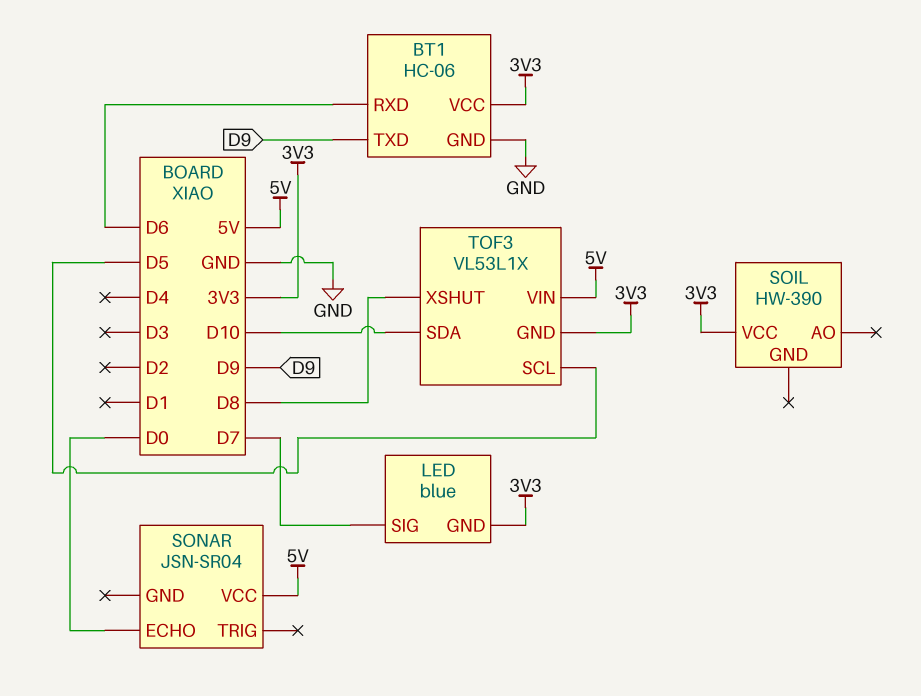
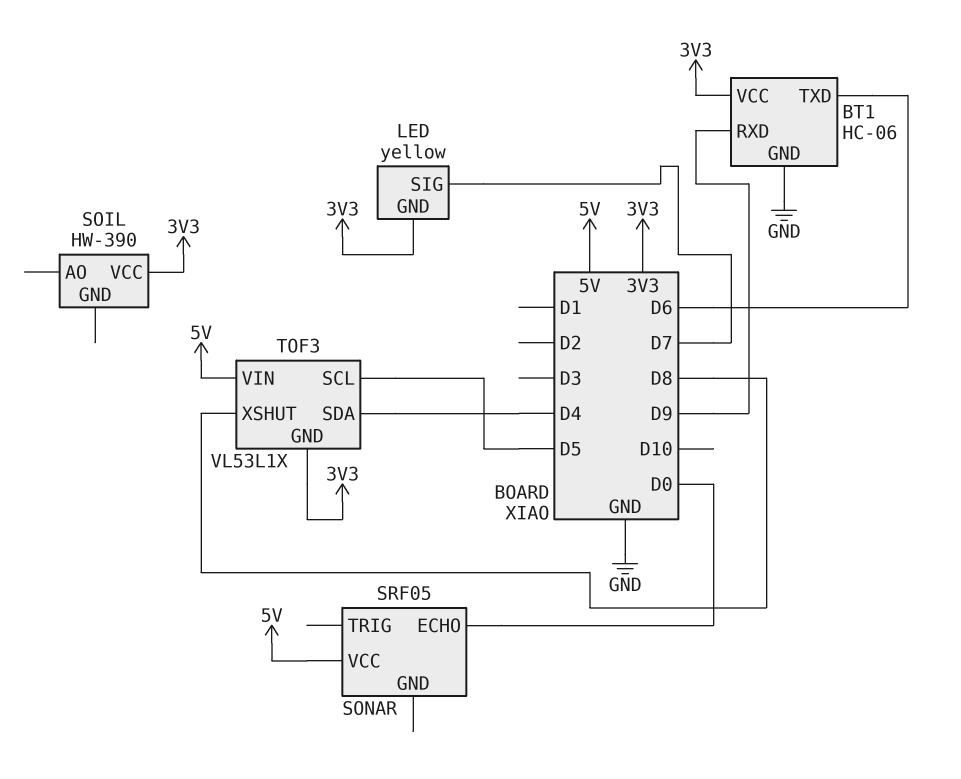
BT1 pin RXD: D6 -> D9
BT1 pin TXD: D9 -> D6
LED: blue -> yellow
SONAR: JSN-SR04 -> SRF05
TOF3 pin SDA: D10 -> D4

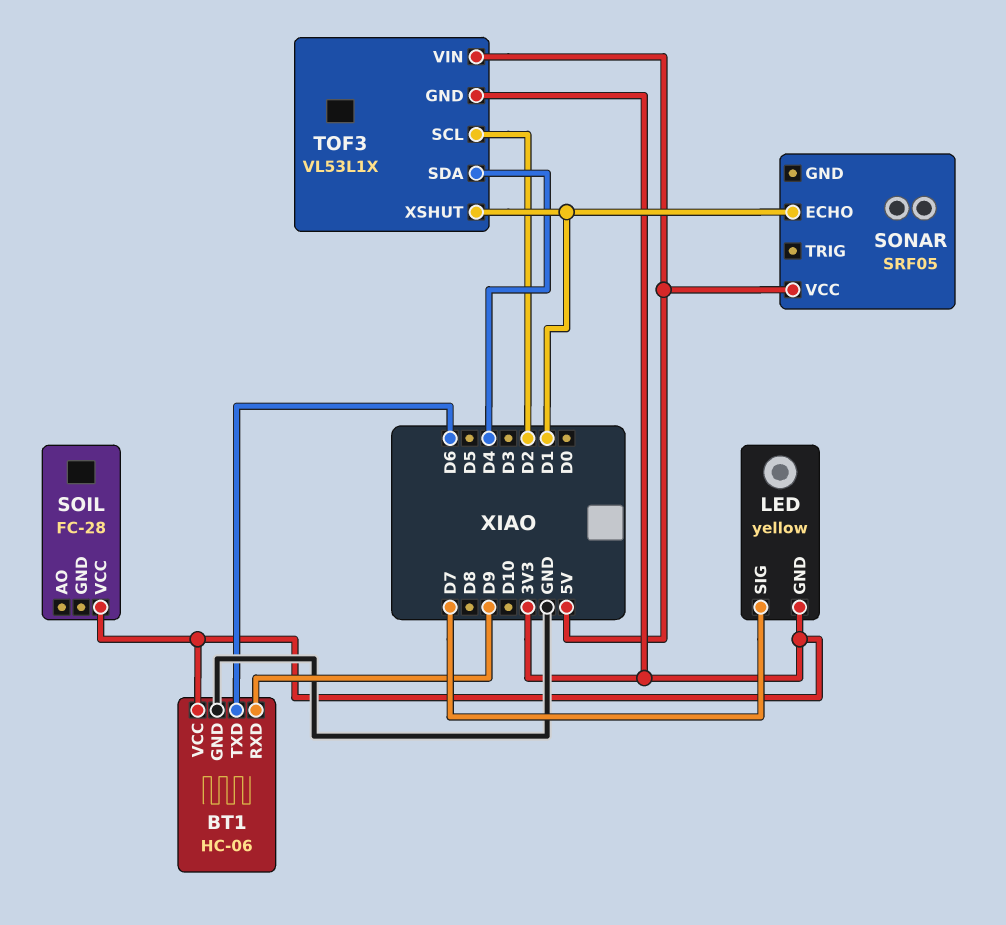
SOIL: HW-390 -> FC-28
SONAR pin ECHO: D0 -> D1
TOF3 pin SCL: D5 -> D2
TOF3 pin XSHUT: D8 -> D1

